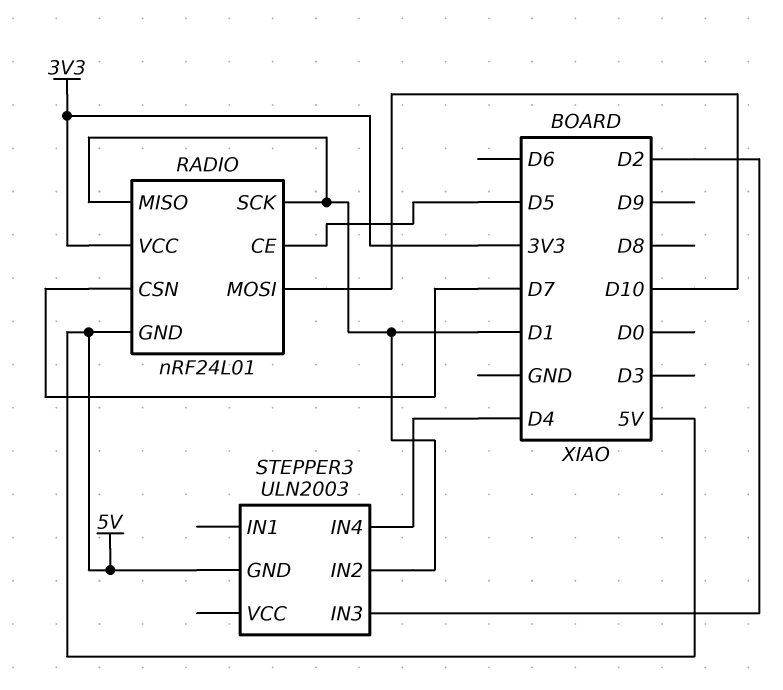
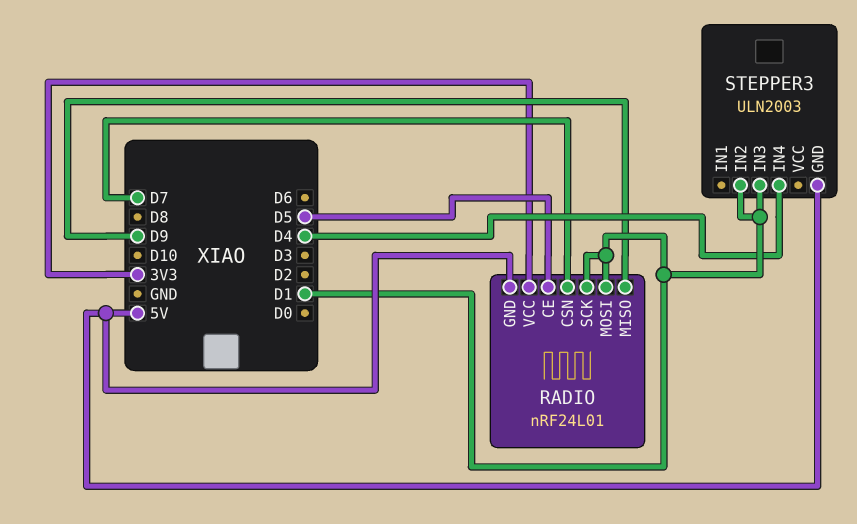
RADIO pin MISO: D1 -> D9
RADIO pin MOSI: D10 -> D1
STEPPER3 pin IN3: D2 -> D1

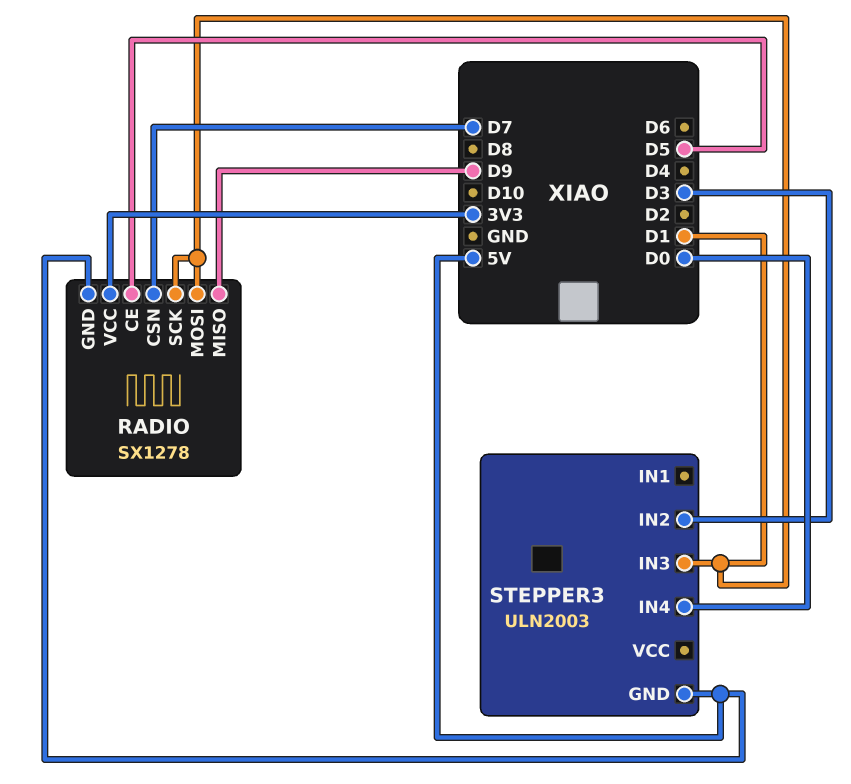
RADIO: nRF24L01 -> SX1278
STEPPER3 pin IN2: D1 -> D3
STEPPER3 pin IN4: D4 -> D0

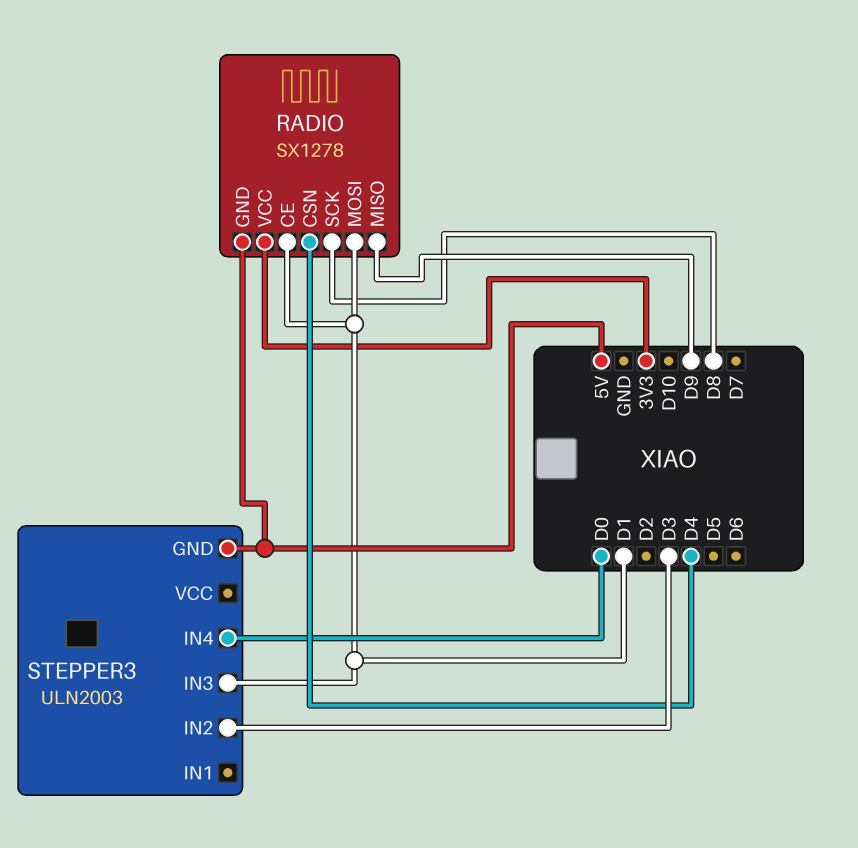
RADIO pin CE: D5 -> D1
RADIO pin CSN: D7 -> D4
RADIO pin SCK: D1 -> D8

